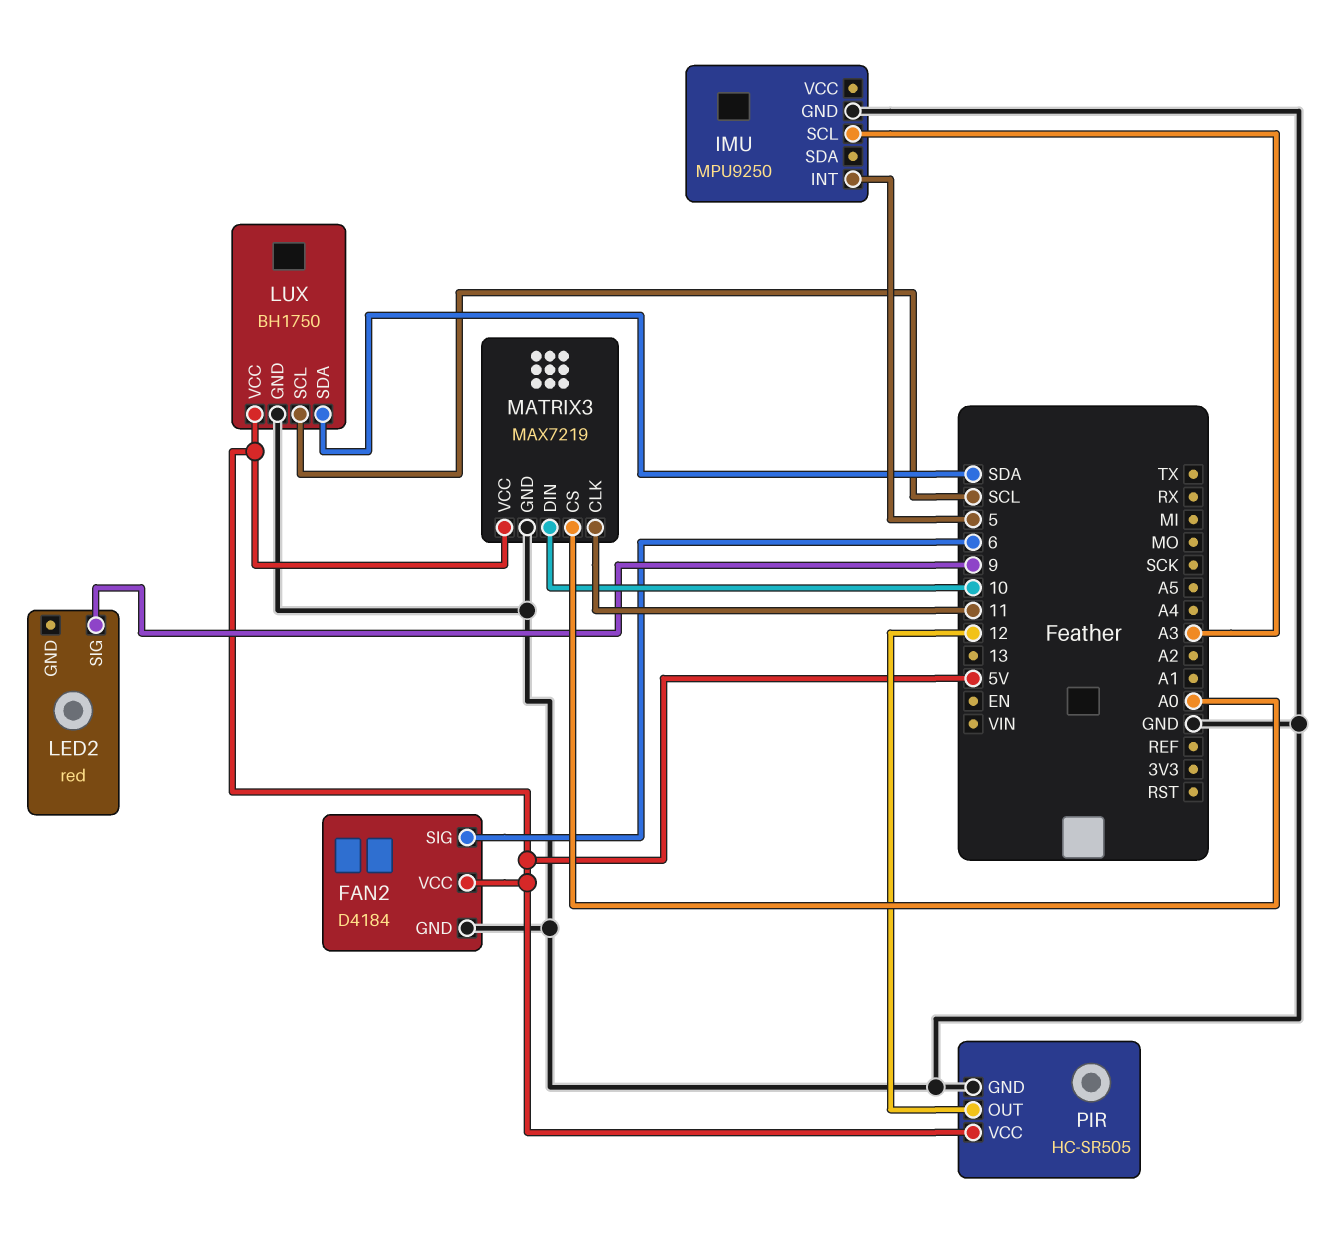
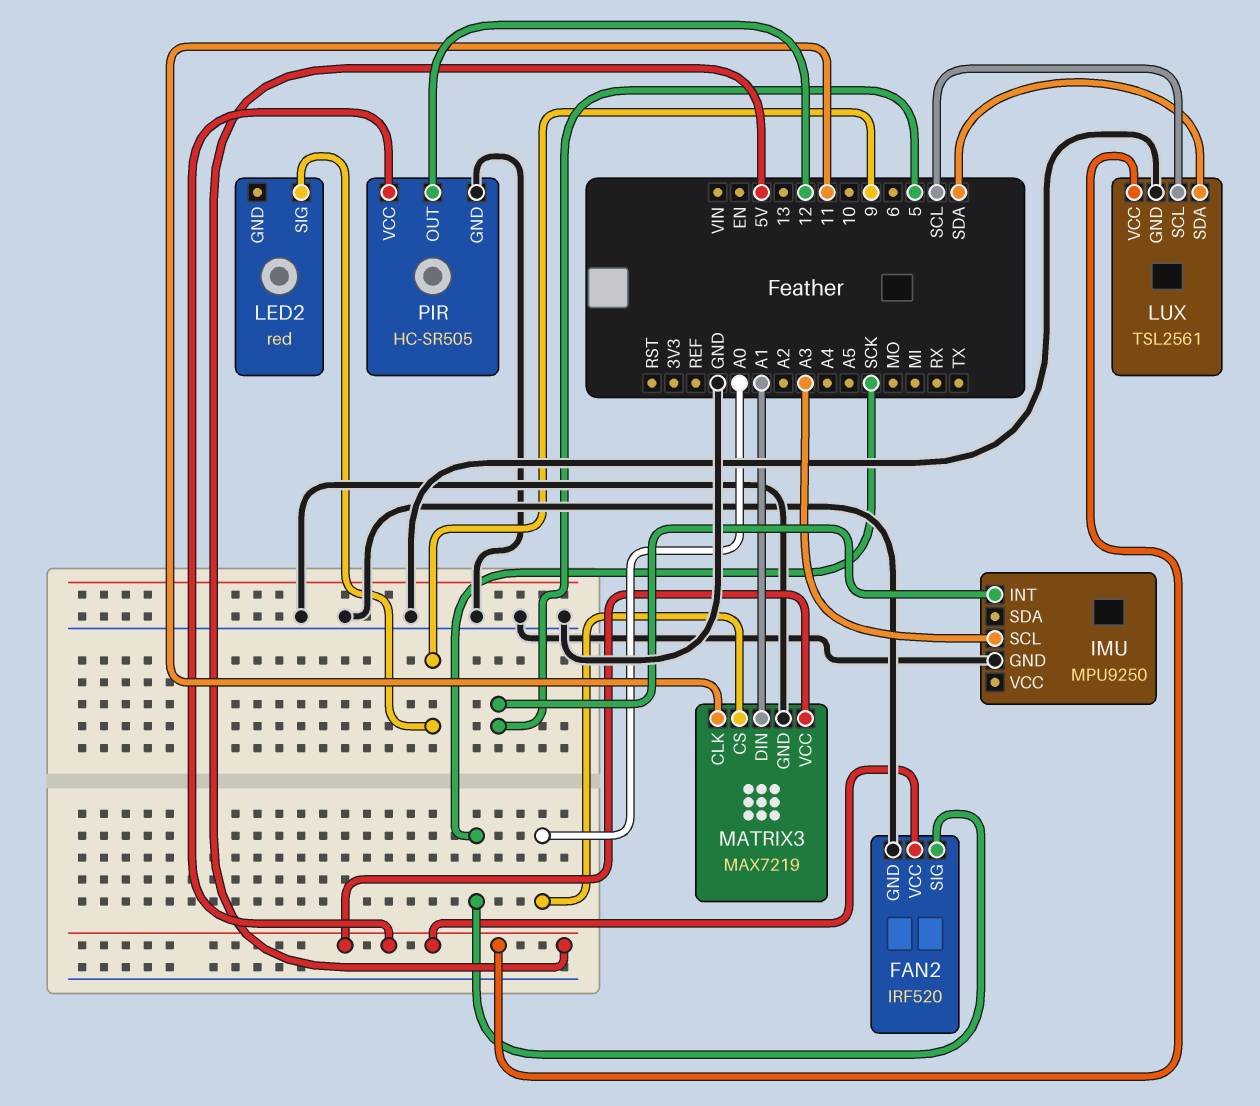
FAN2: D4184 -> IRF520
FAN2 pin SIG: 6 -> SCK
LUX: BH1750 -> TSL2561
MATRIX3 pin DIN: 10 -> A1

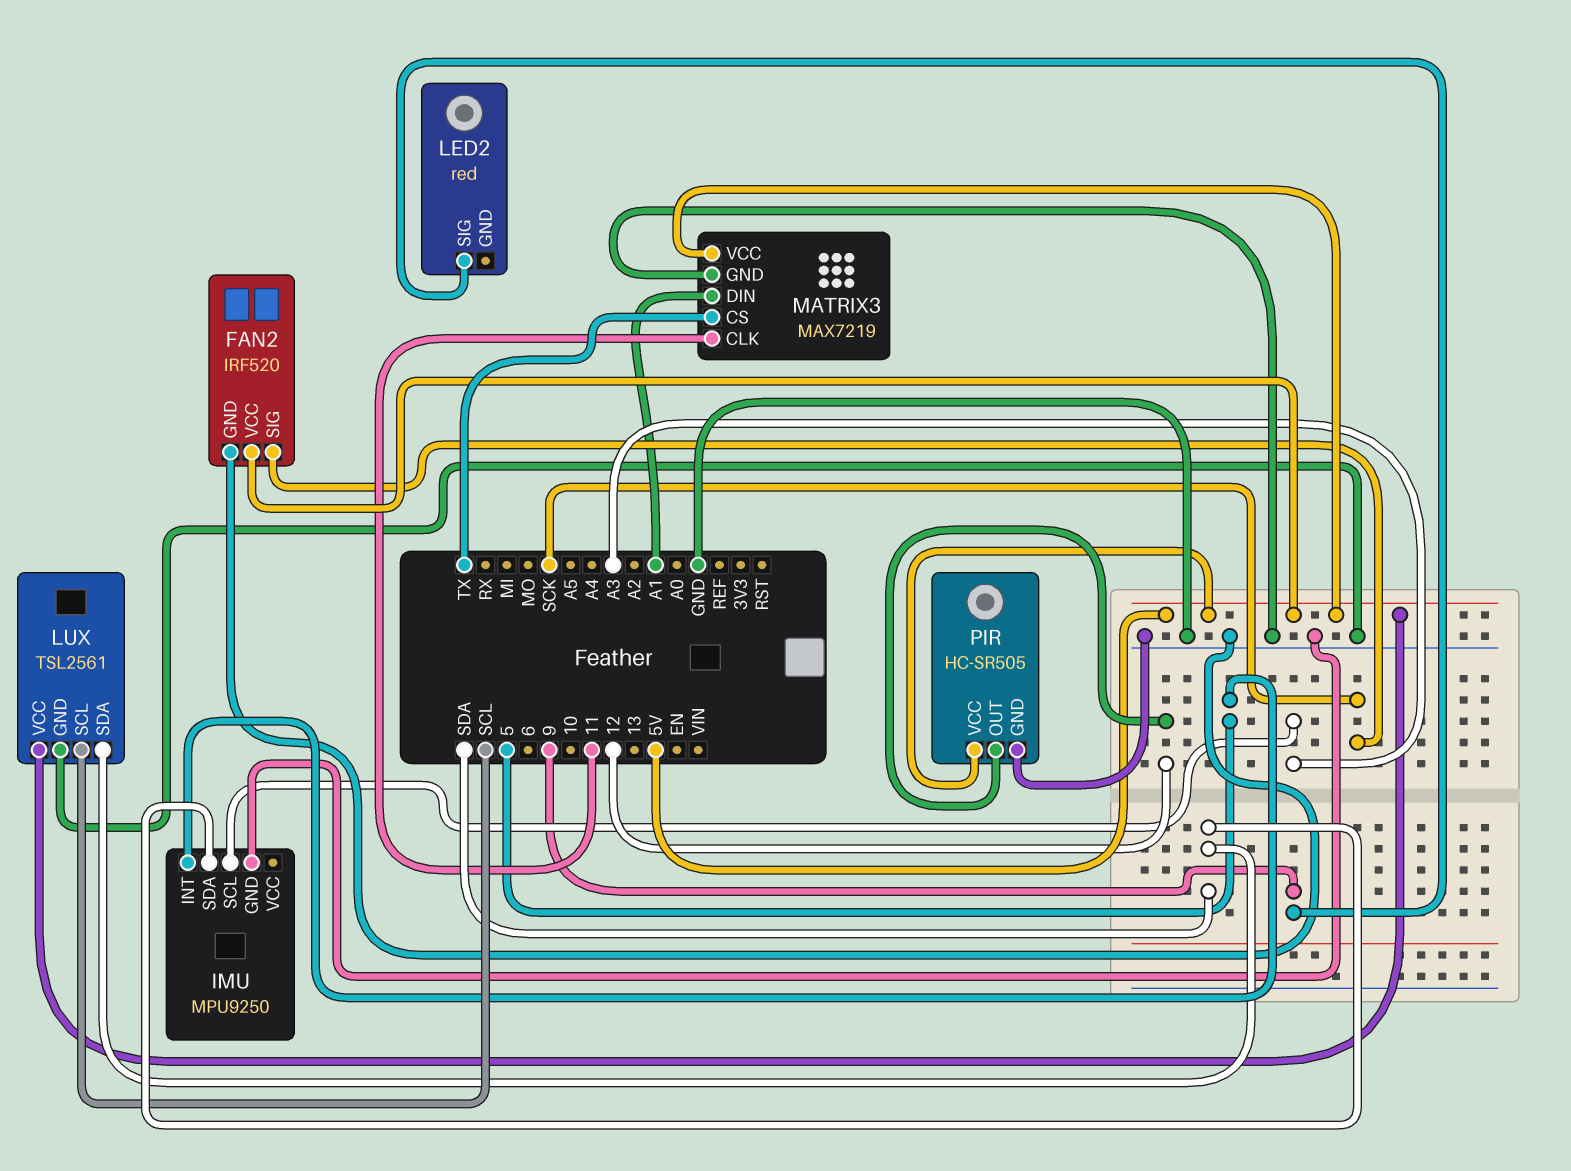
IMU pin SDA: none -> SDA
MATRIX3 pin CS: A0 -> TX

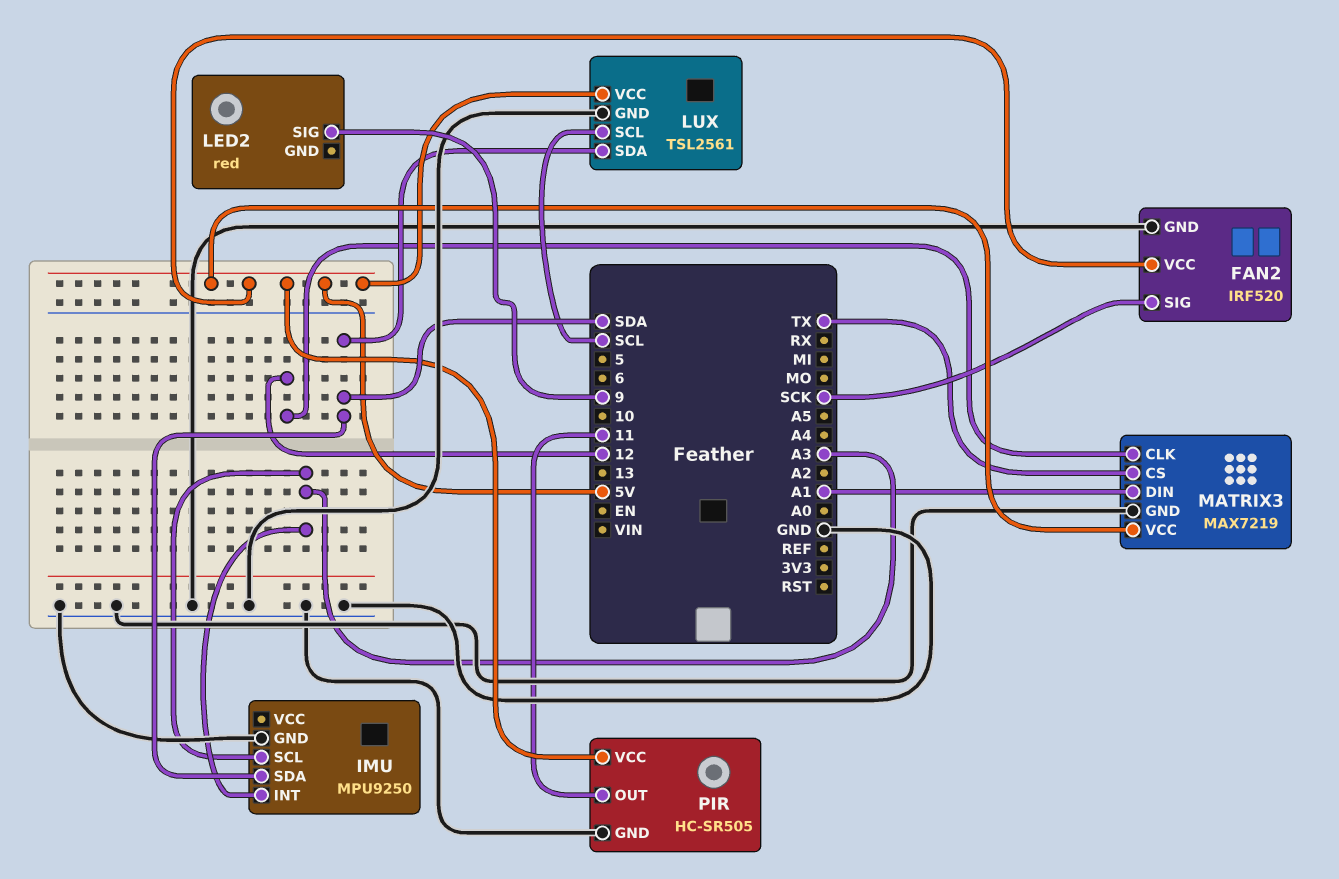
IMU pin INT: 5 -> A3
MATRIX3 pin CLK: 11 -> 12
PIR pin OUT: 12 -> 11

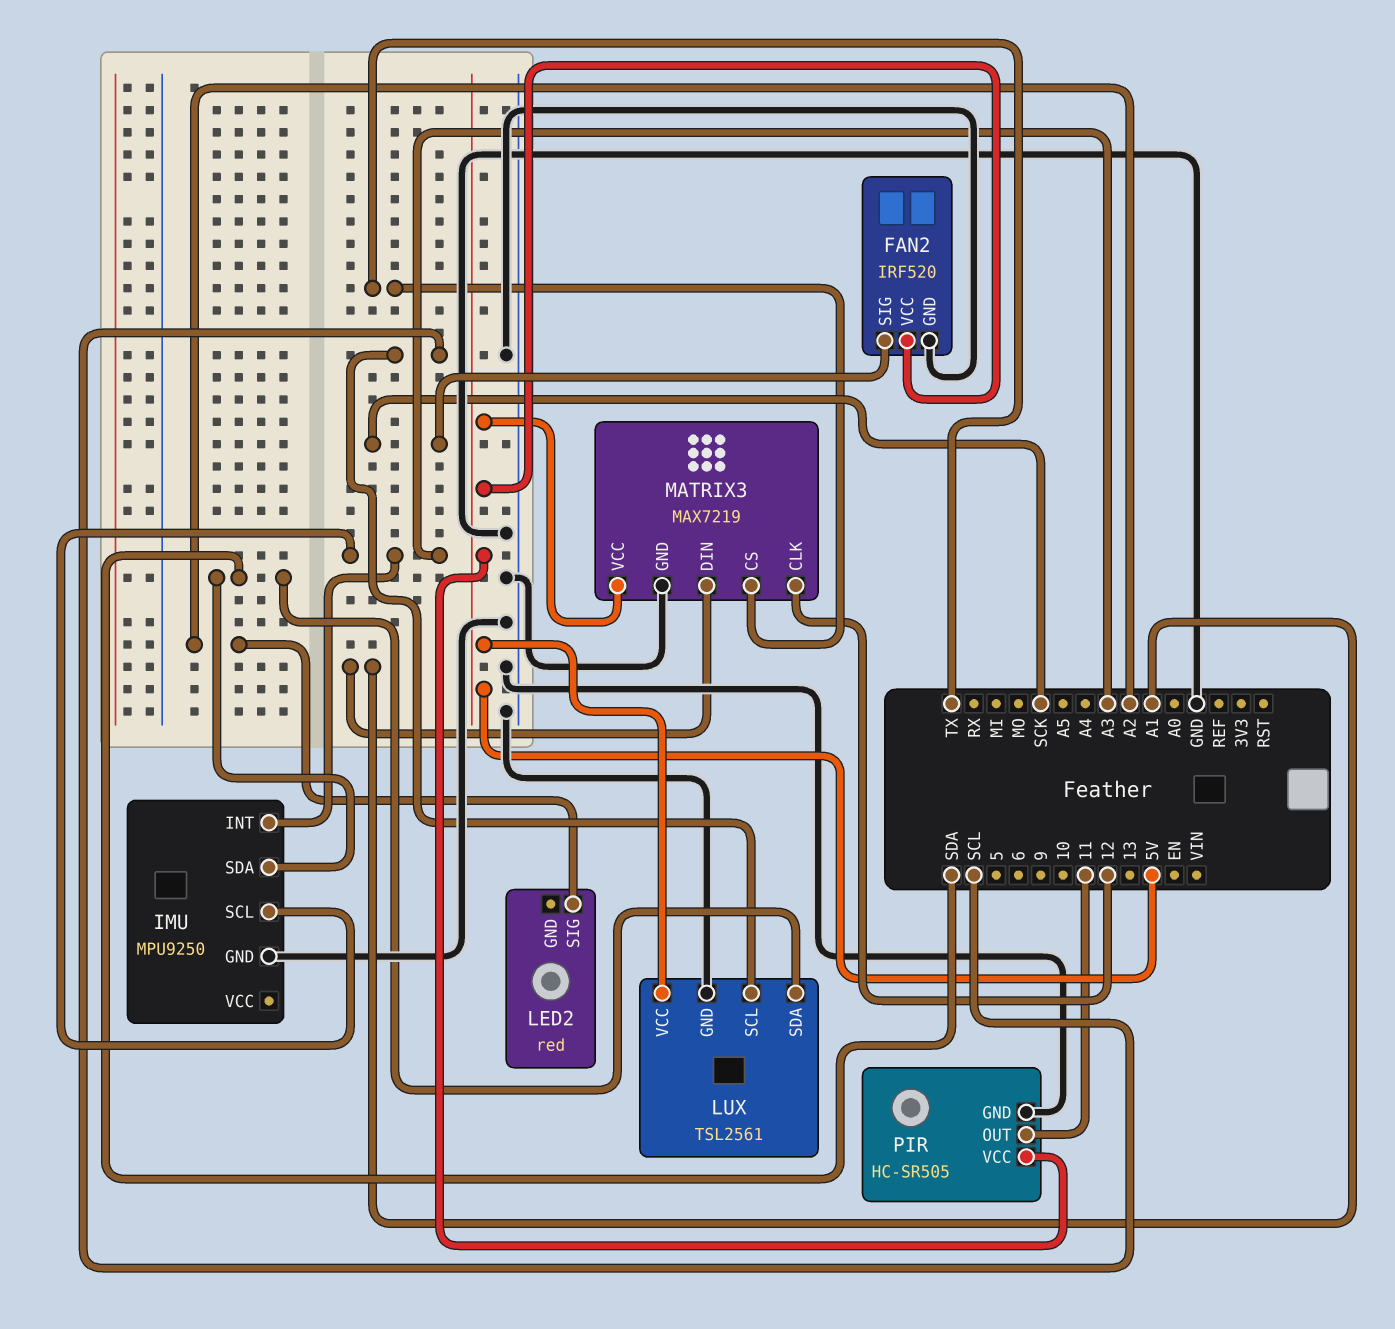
LED2 pin SIG: 9 -> A2

